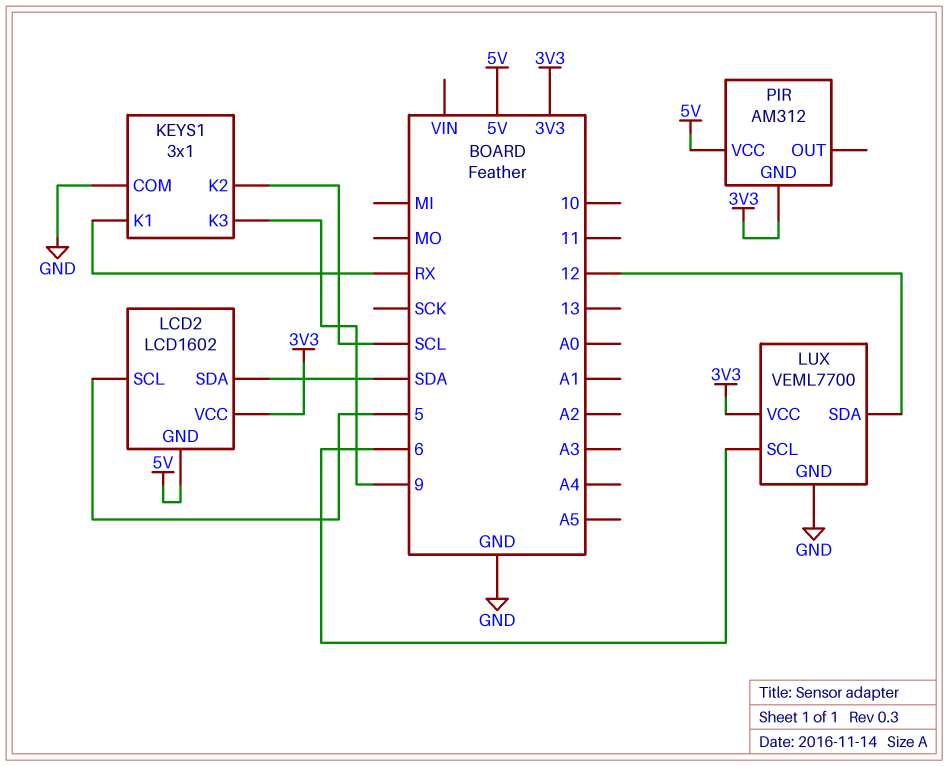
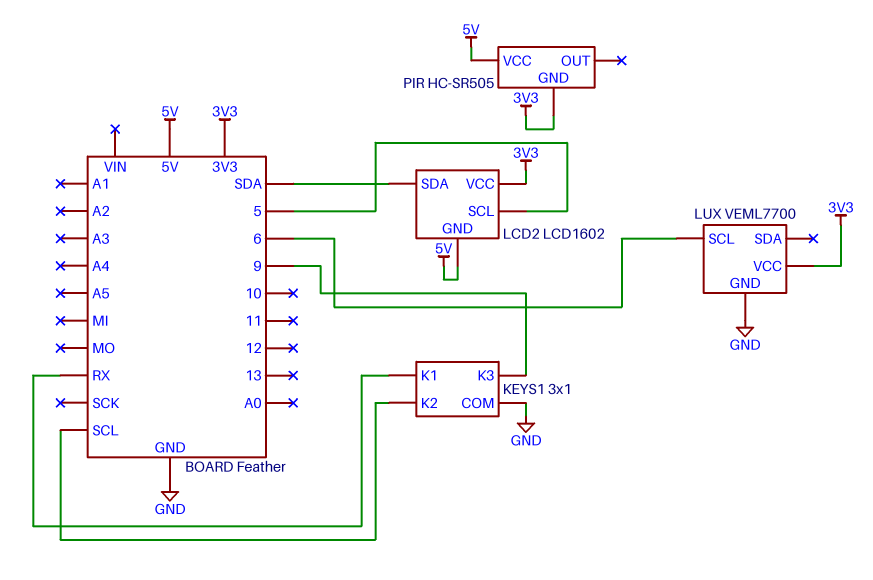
LUX pin SDA: 12 -> none
PIR: AM312 -> HC-SR505

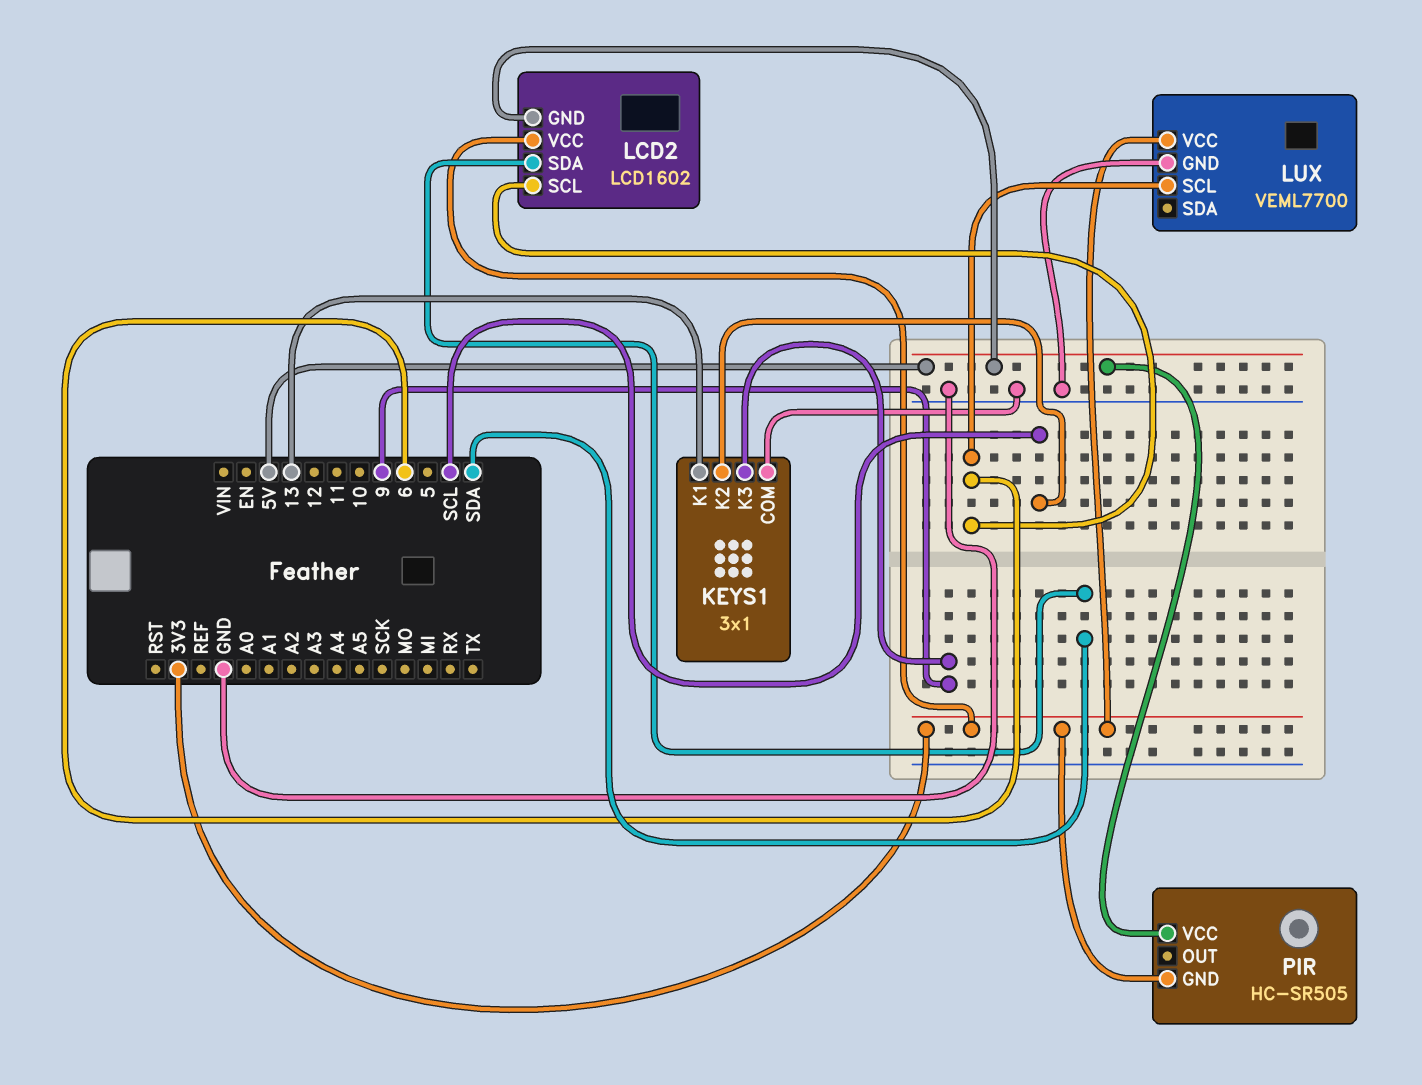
KEYS1 pin K1: RX -> 13
LCD2 pin SCL: 5 -> 6

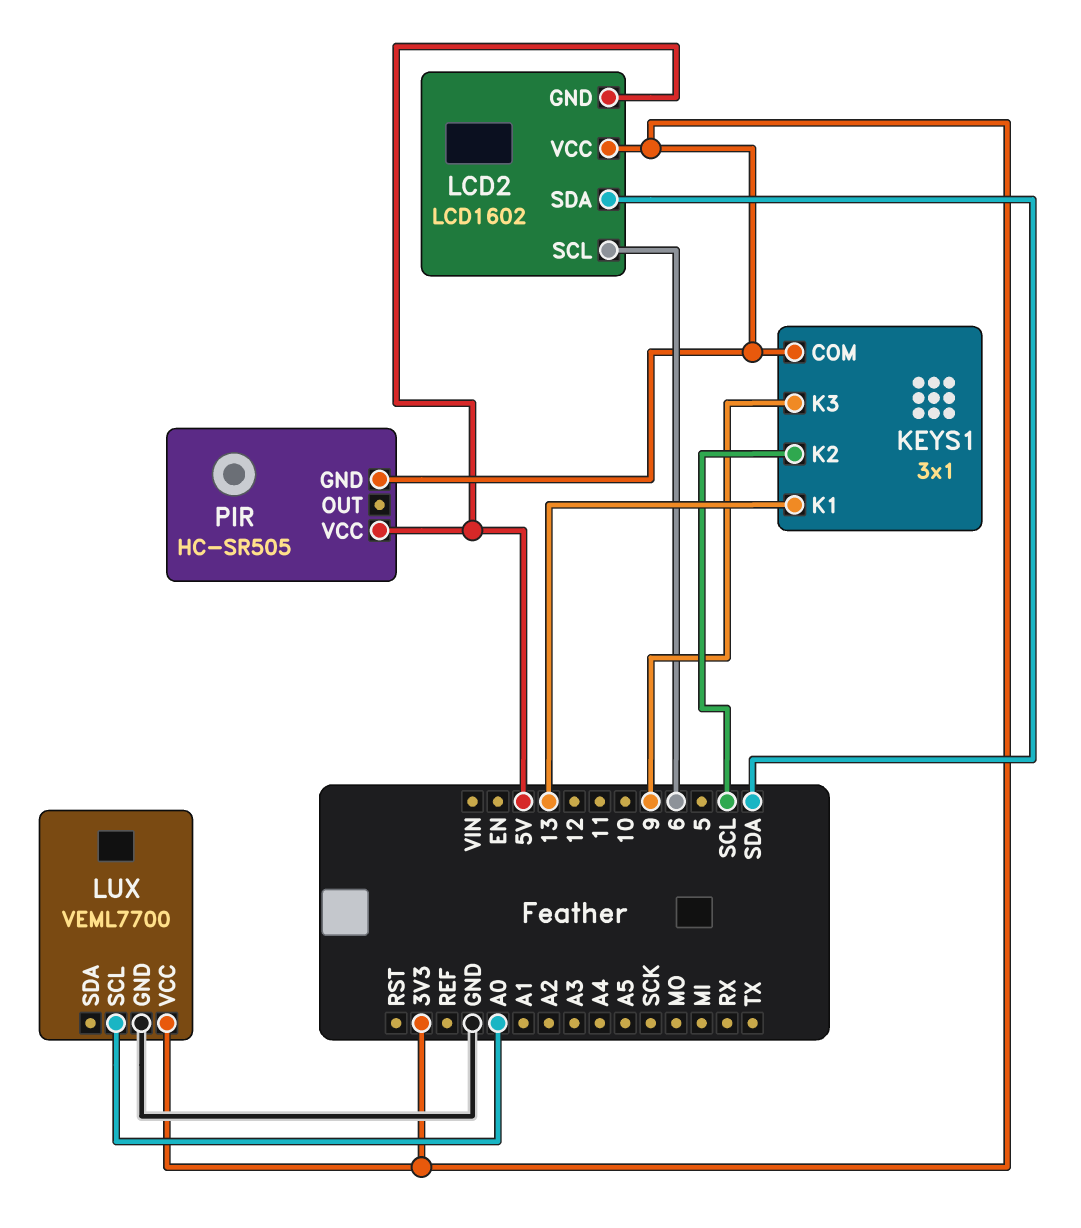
KEYS1 pin COM: GND -> 3V3
LUX pin SCL: 6 -> A0

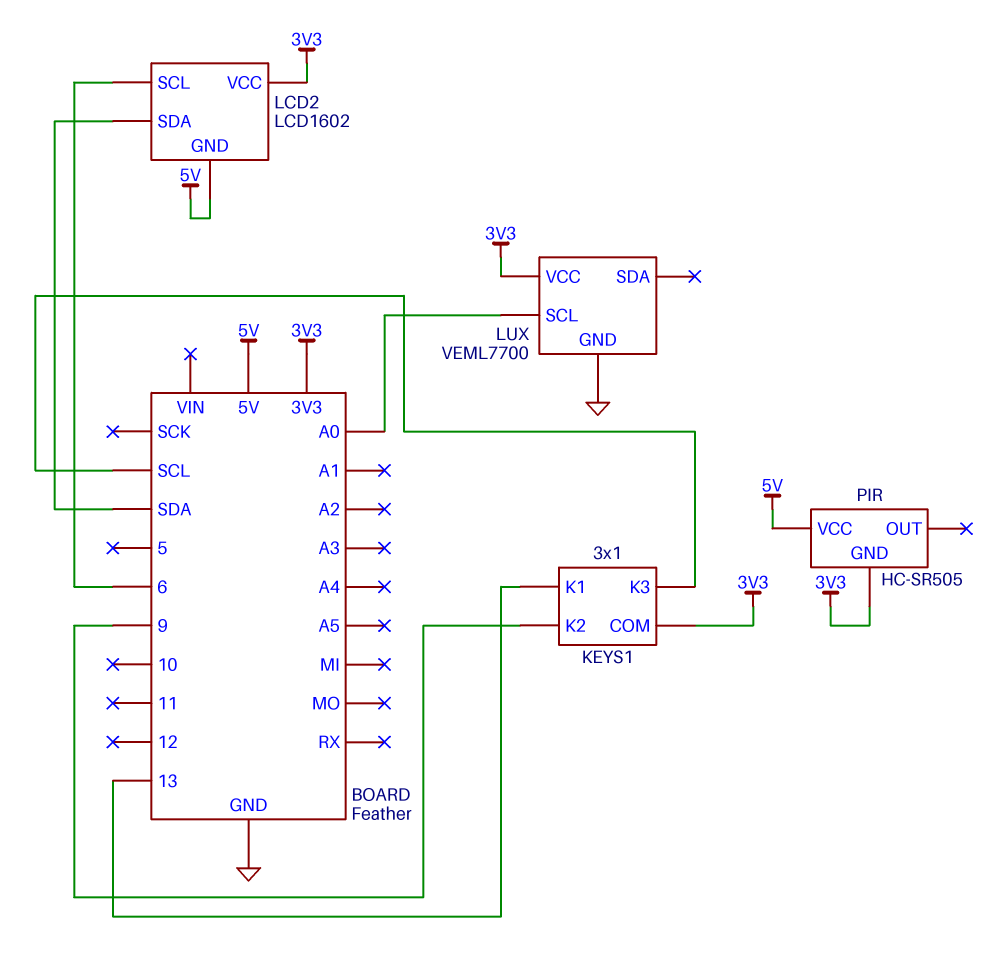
KEYS1 pin K2: SCL -> 9
KEYS1 pin K3: 9 -> SCL

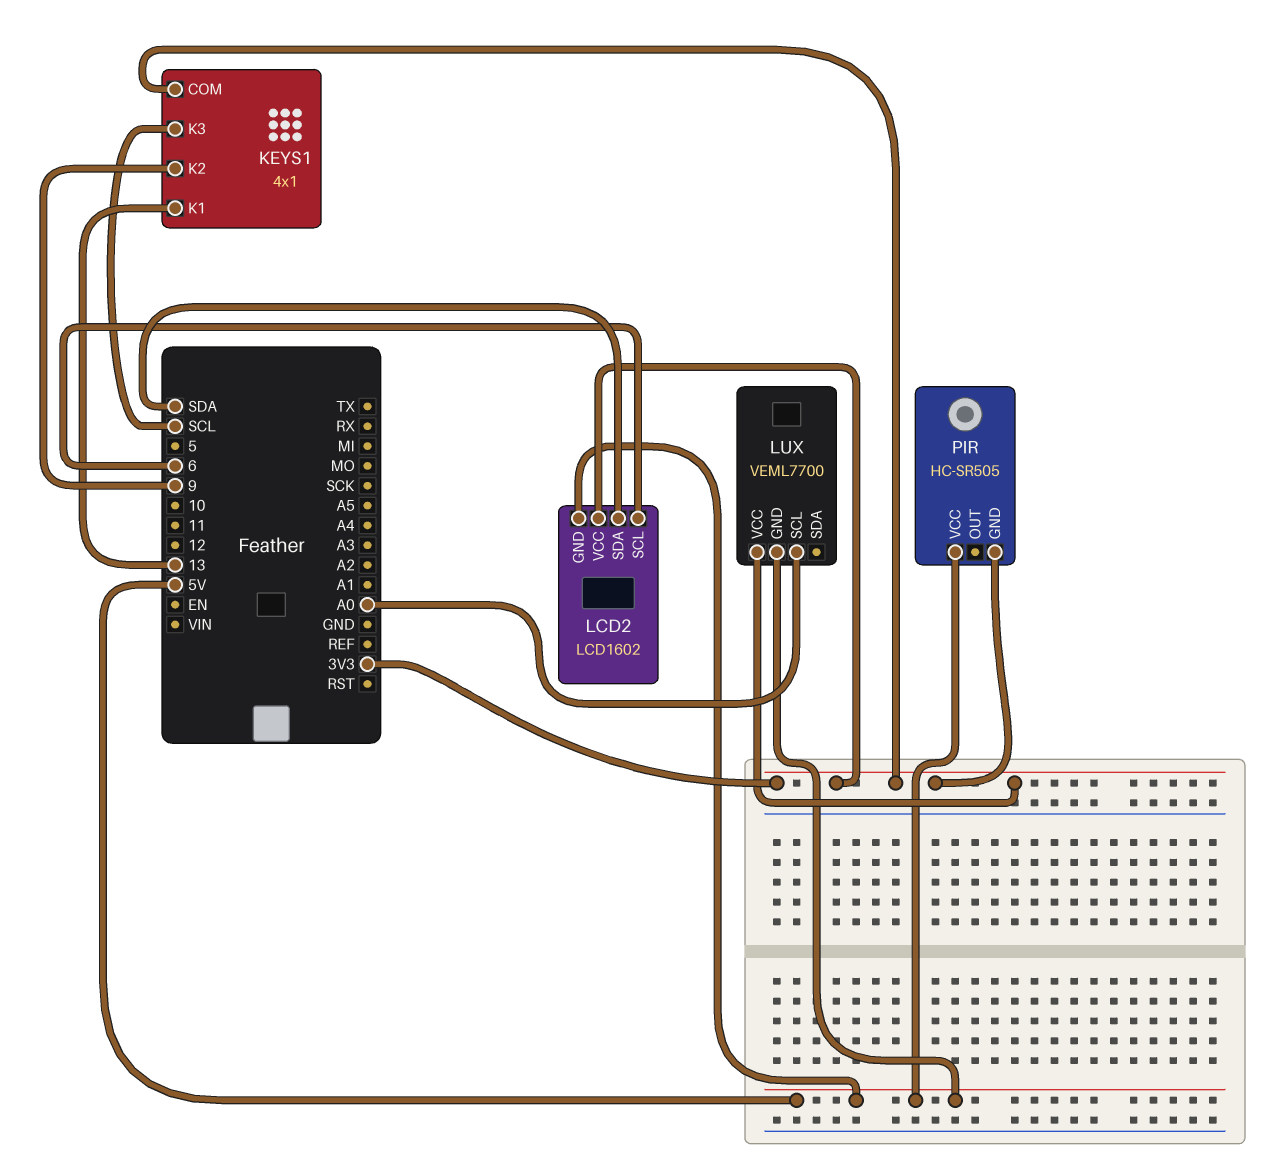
KEYS1: 3x1 -> 4x1
LUX pin GND: GND -> 5V

